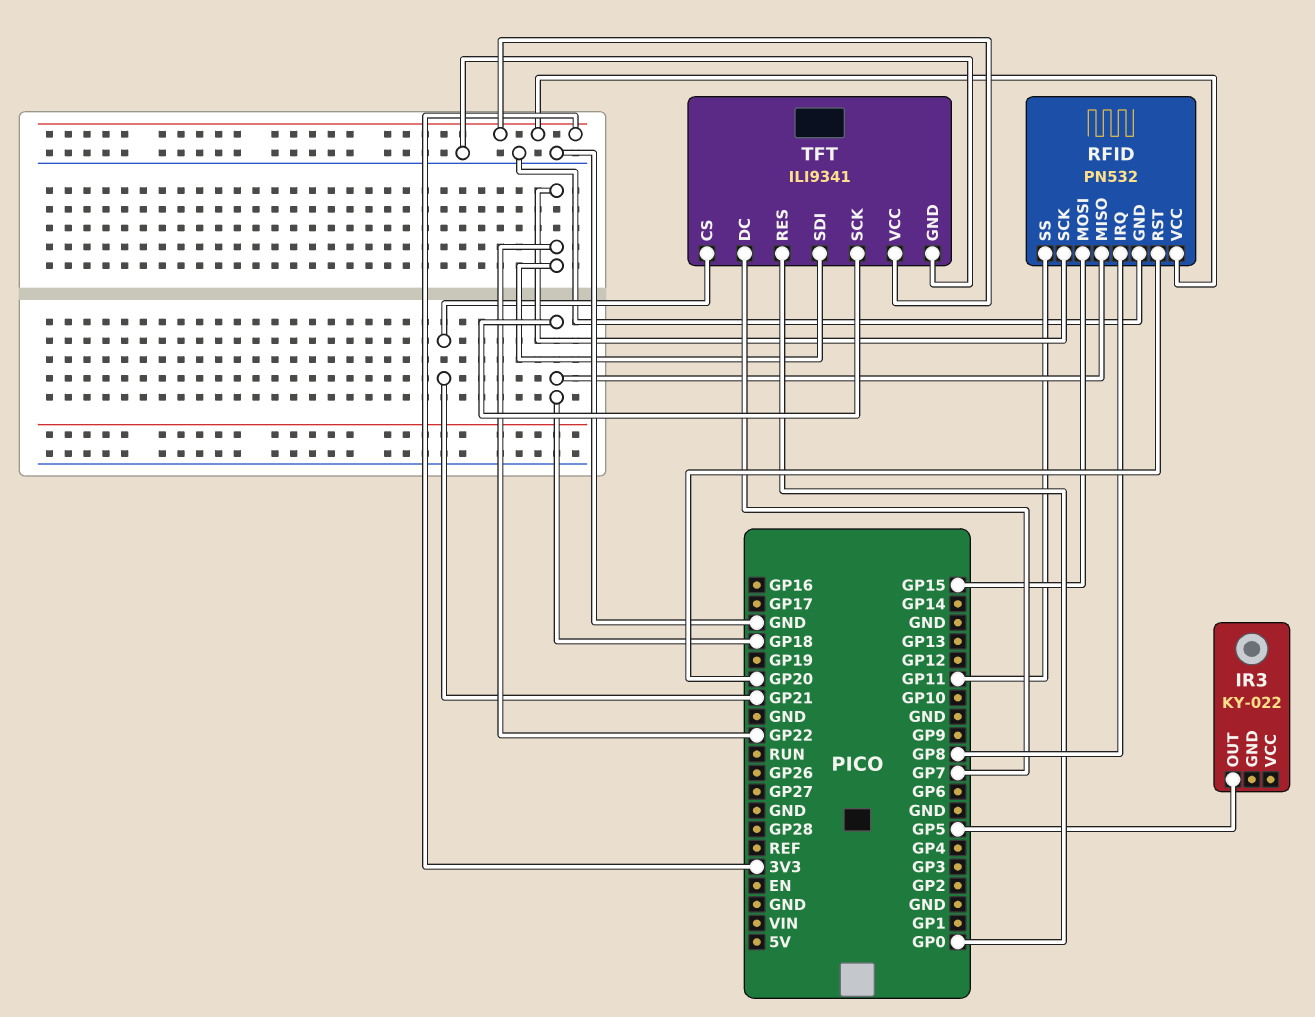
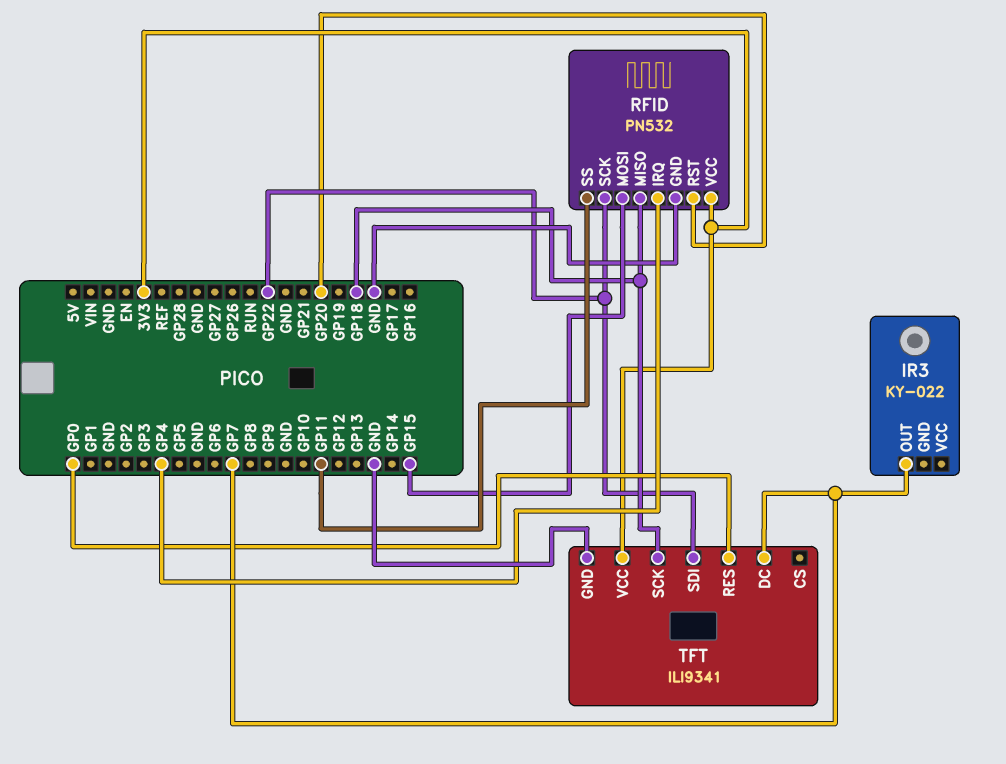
IR3 pin OUT: GP5 -> GP7
RFID pin IRQ: GP8 -> GP4
TFT pin CS: GP21 -> none

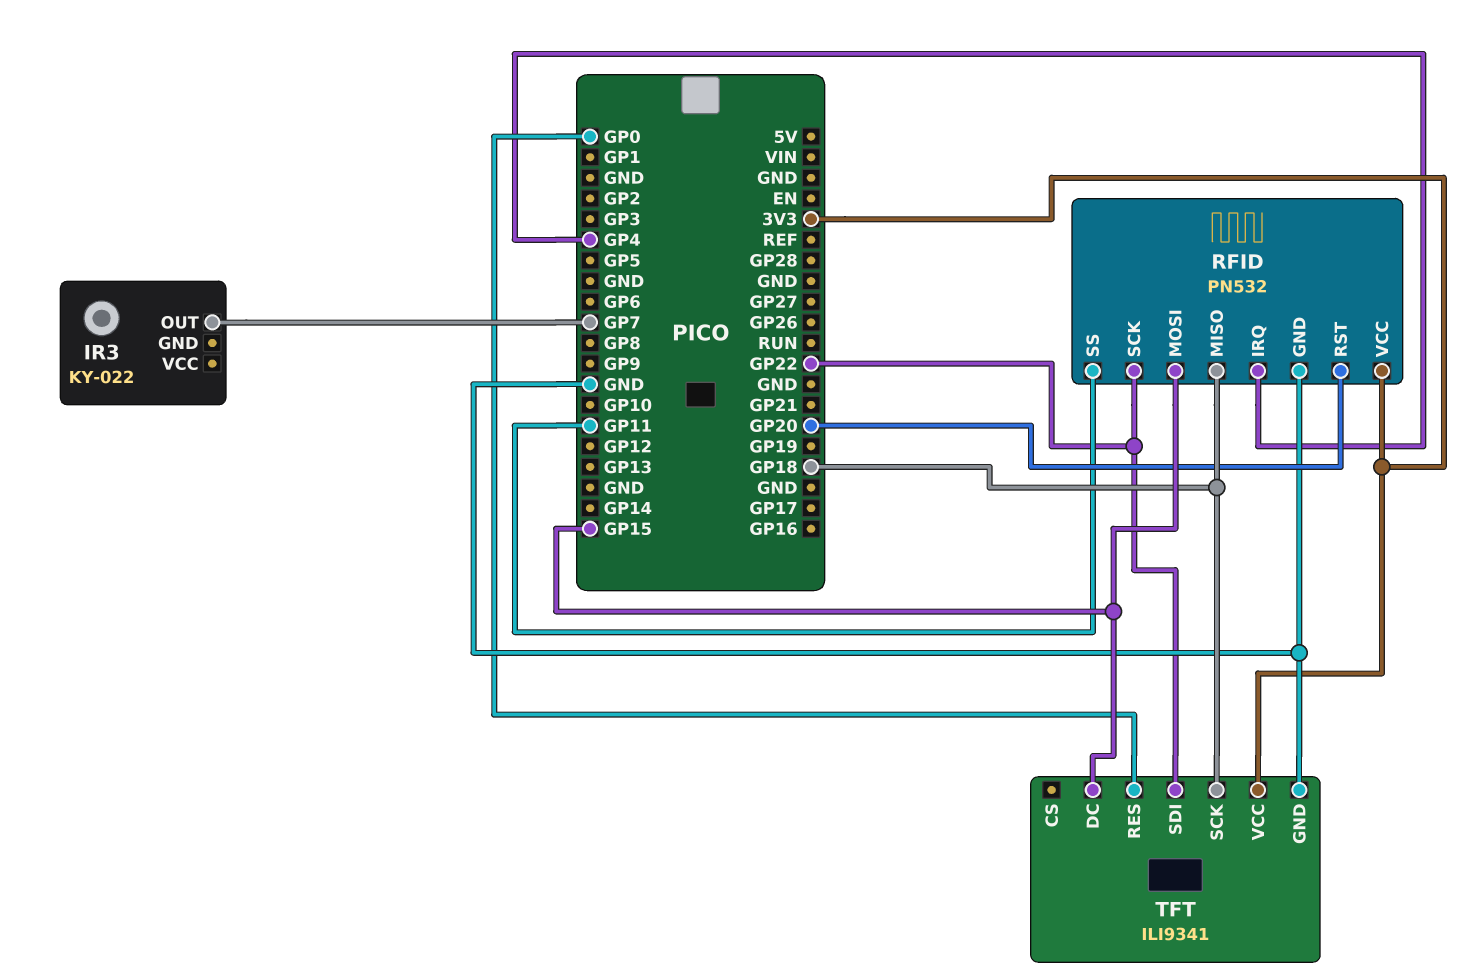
TFT pin DC: GP7 -> GP15

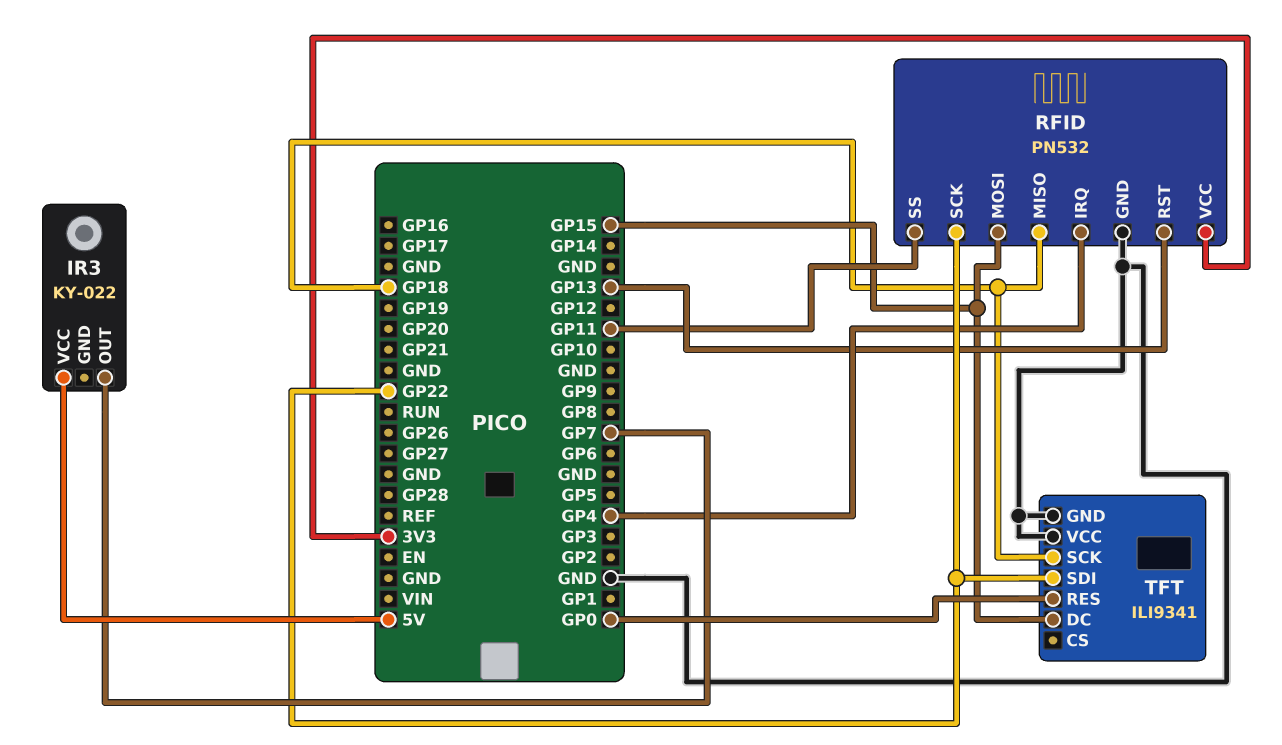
IR3 pin VCC: none -> 5V
RFID pin RST: GP20 -> GP13
TFT pin VCC: 3V3 -> GND

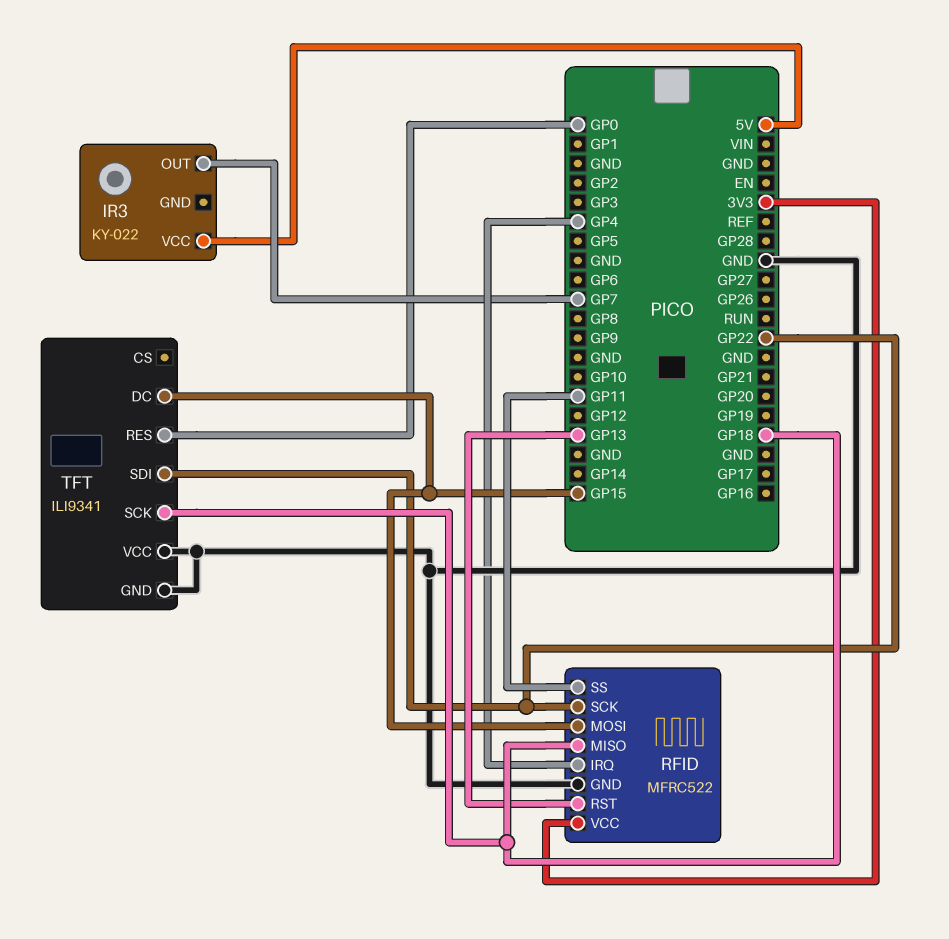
RFID: PN532 -> MFRC522

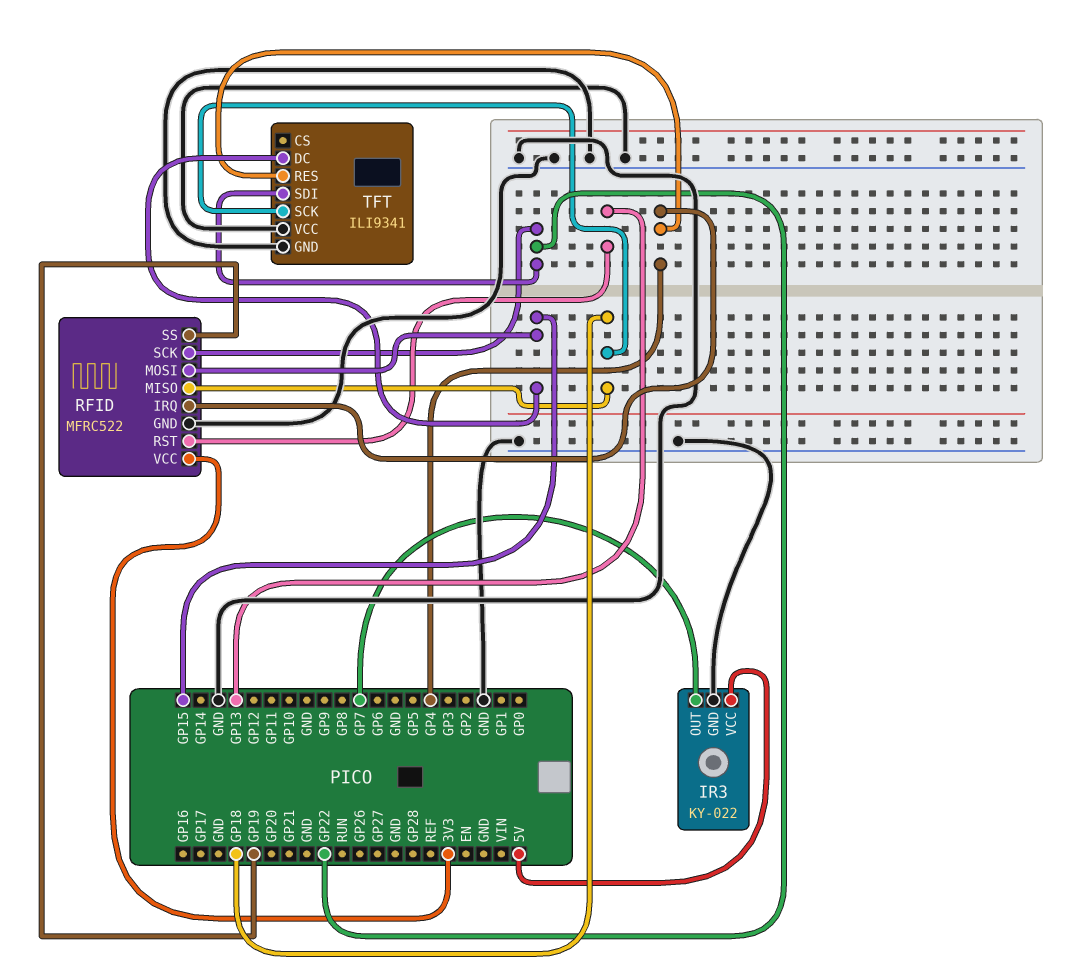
IR3 pin GND: none -> GND
RFID pin SS: GP11 -> GP19
TFT pin RES: GP0 -> GP4

